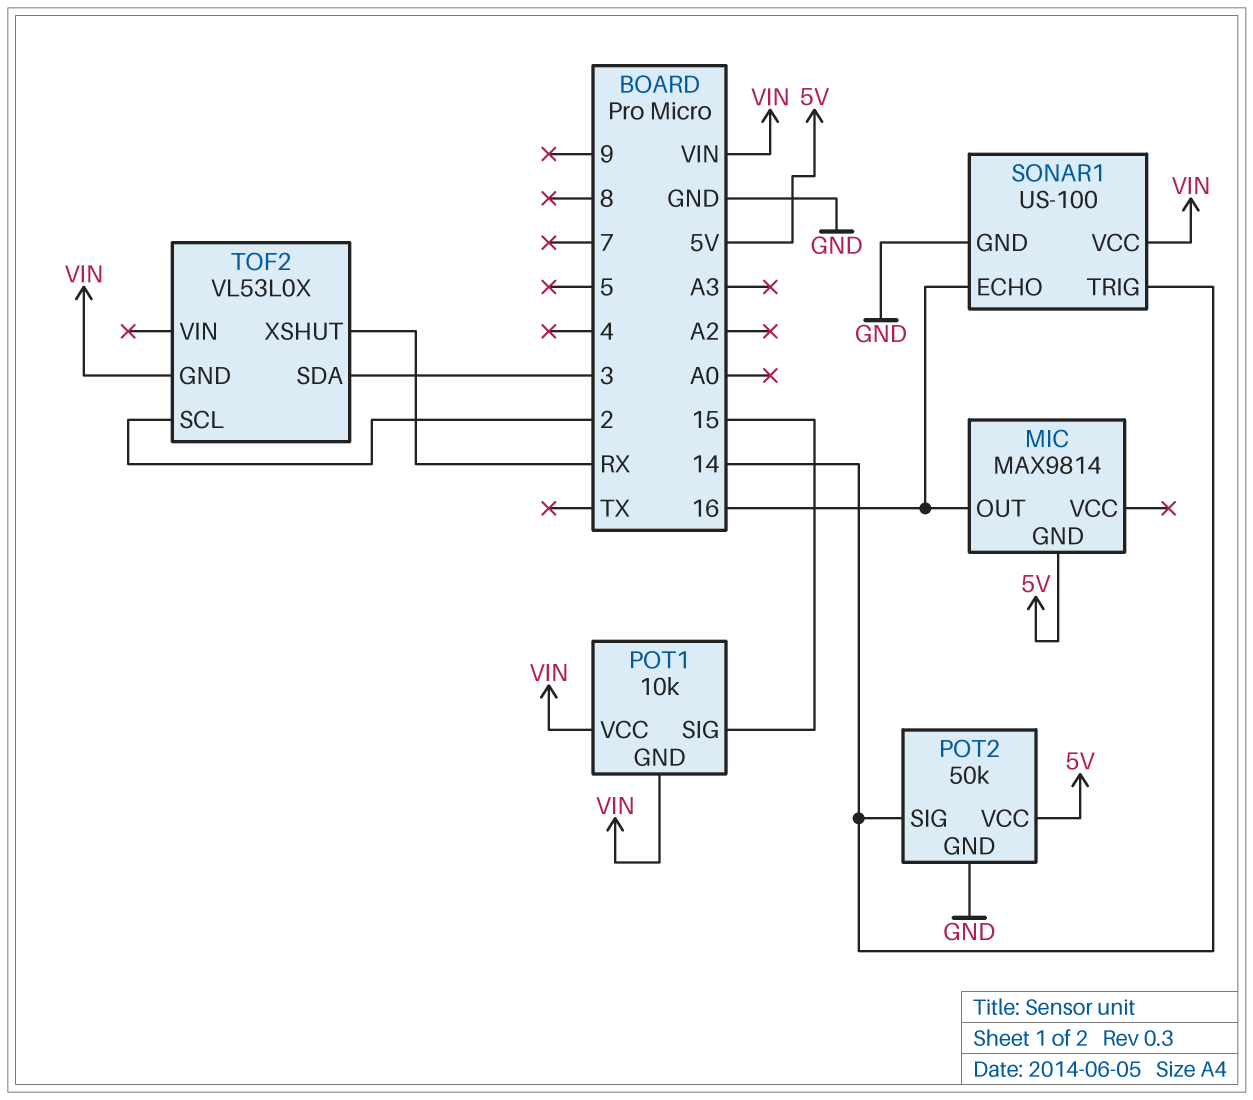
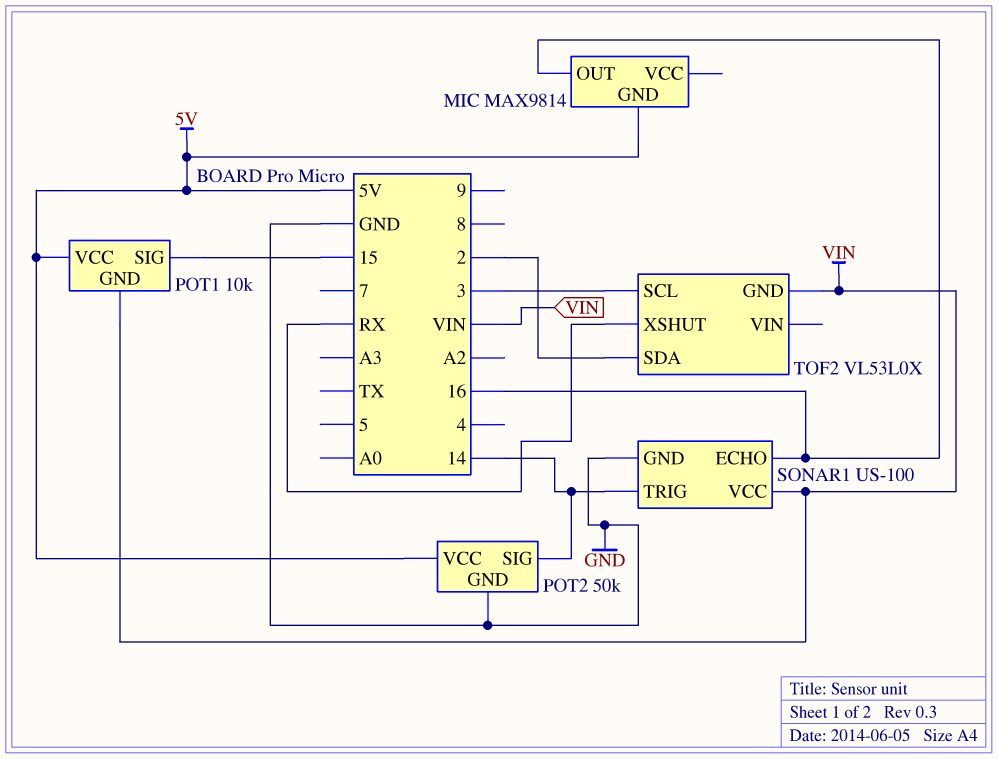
POT1 pin VCC: VIN -> 5V
TOF2 pin SCL: 2 -> 3
TOF2 pin SDA: 3 -> 2

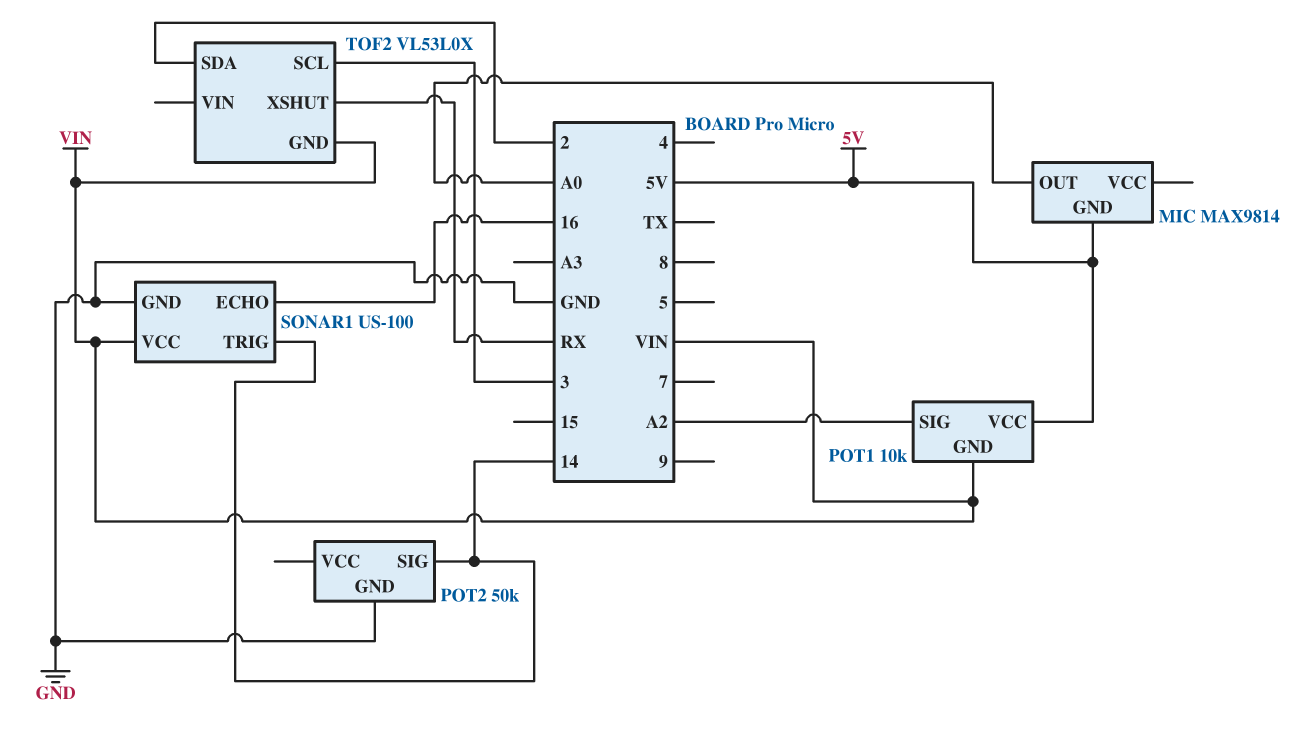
MIC pin OUT: 16 -> A0
POT1 pin SIG: 15 -> A2
POT2 pin VCC: 5V -> none

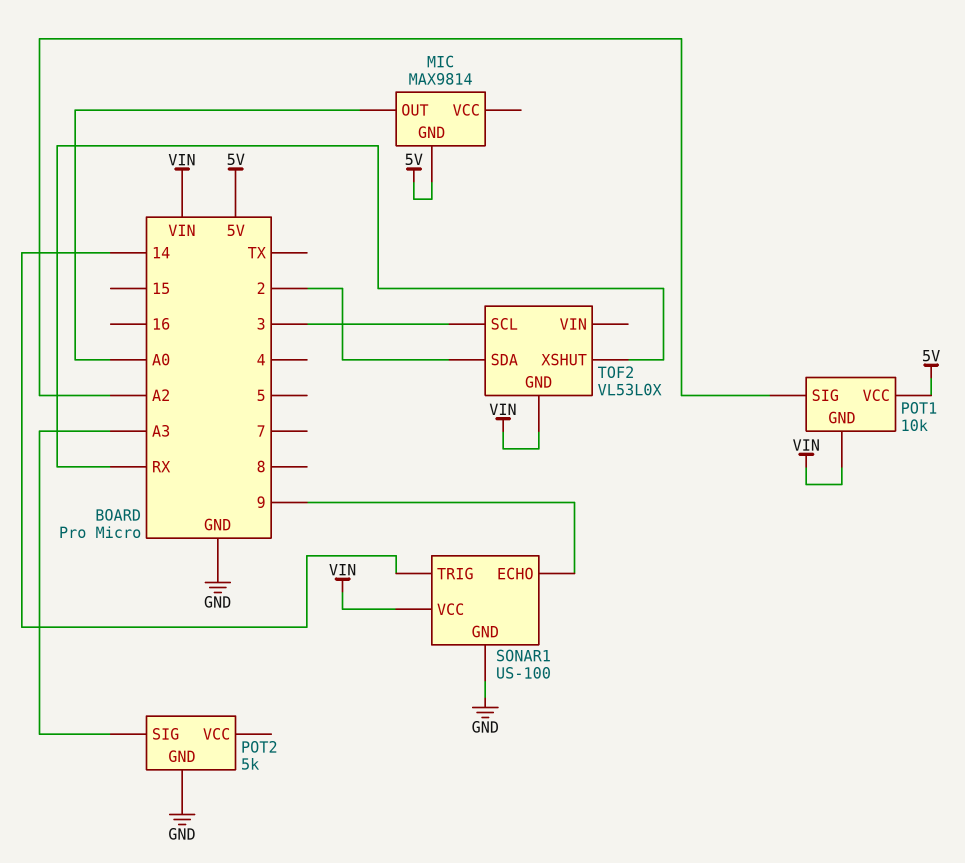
POT2: 50k -> 5k
POT2 pin SIG: 14 -> A3
SONAR1 pin ECHO: 16 -> 9

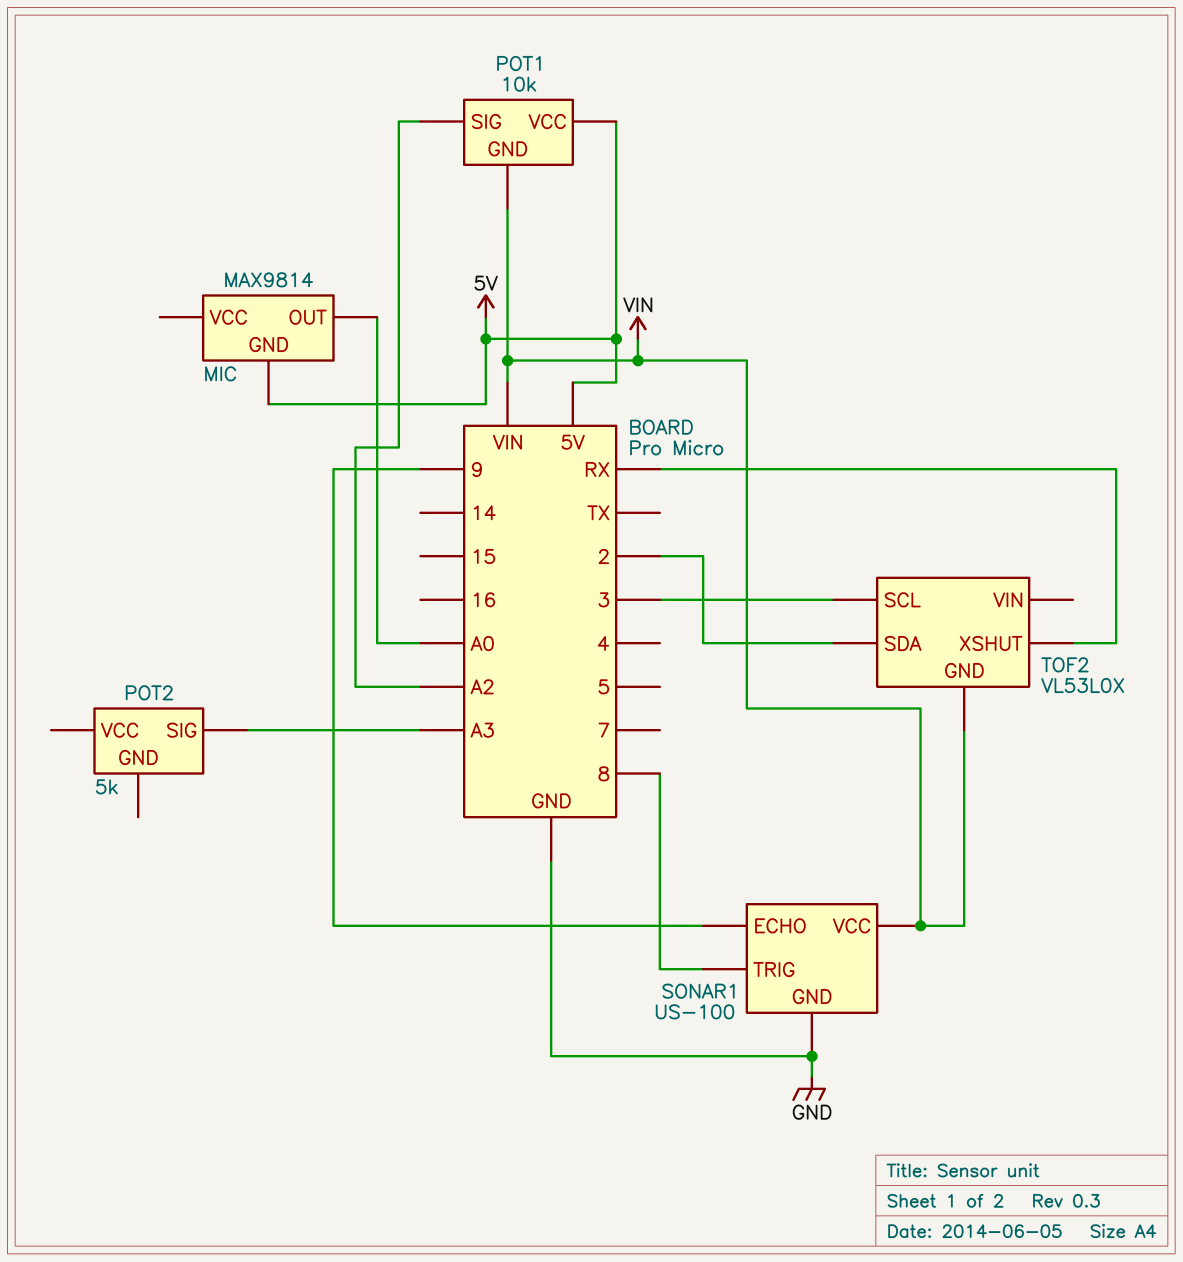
POT2 pin GND: GND -> none
SONAR1 pin TRIG: 14 -> 8

